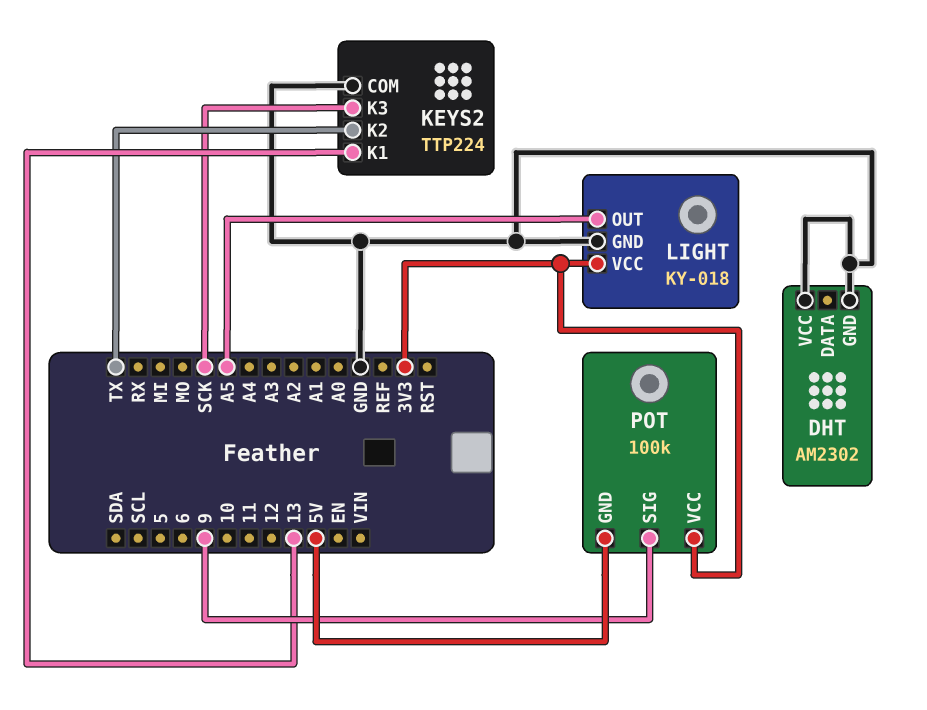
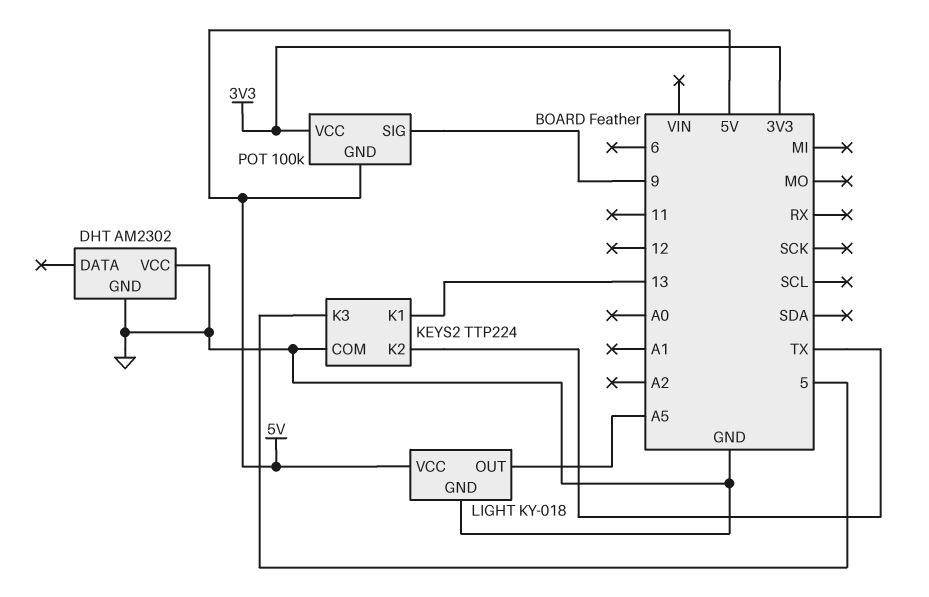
KEYS2 pin K3: SCK -> 5
LIGHT pin VCC: 3V3 -> 5V

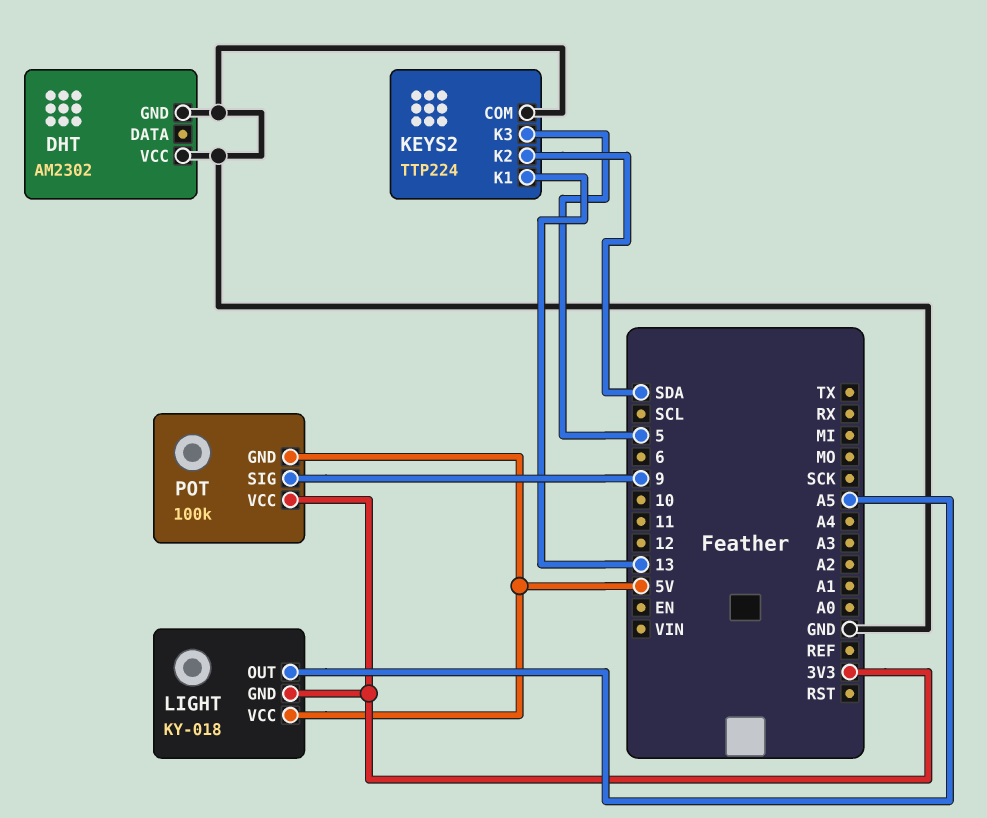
KEYS2 pin K2: TX -> SDA
LIGHT pin GND: GND -> 3V3

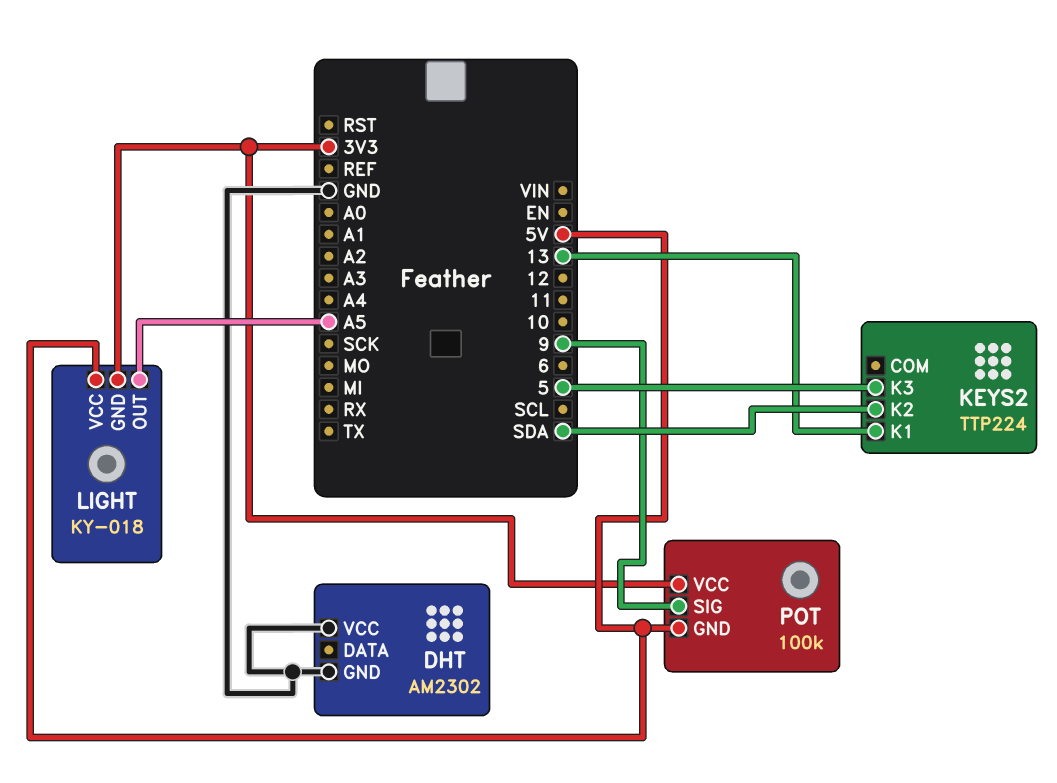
KEYS2 pin COM: GND -> none

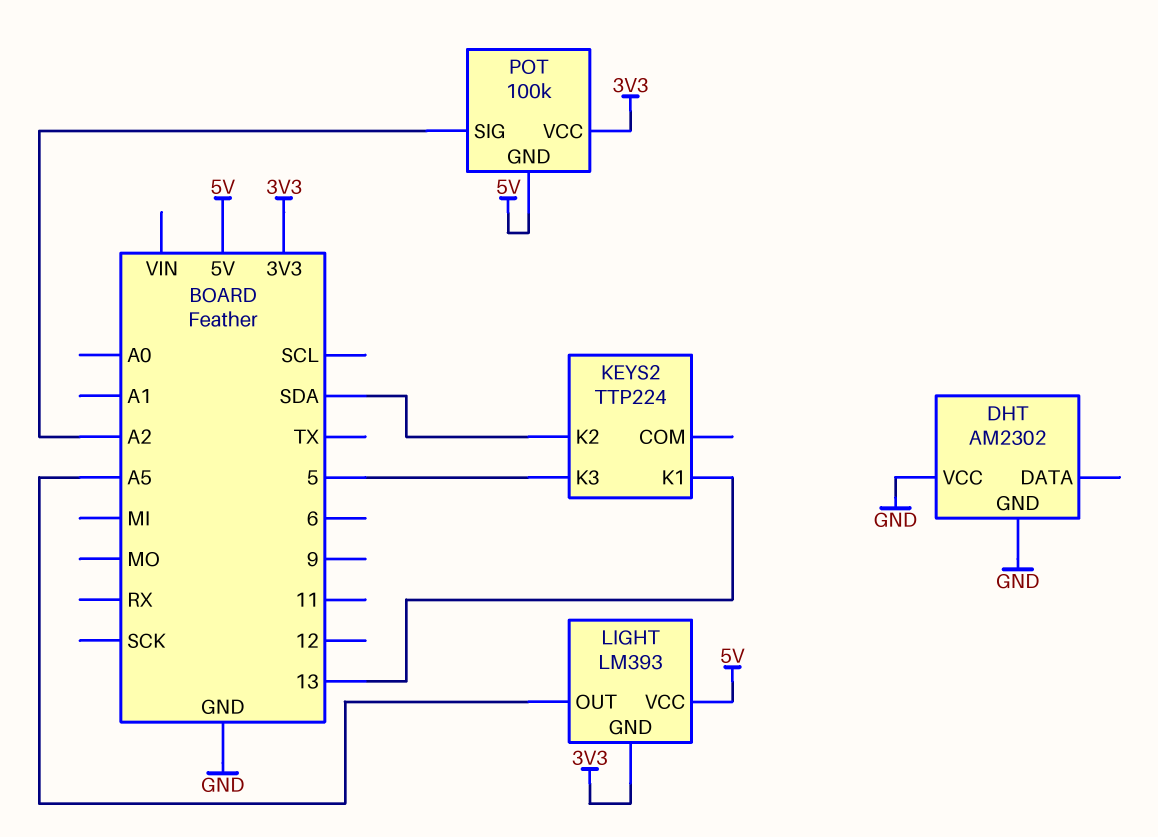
LIGHT: KY-018 -> LM393
POT pin SIG: 9 -> A2

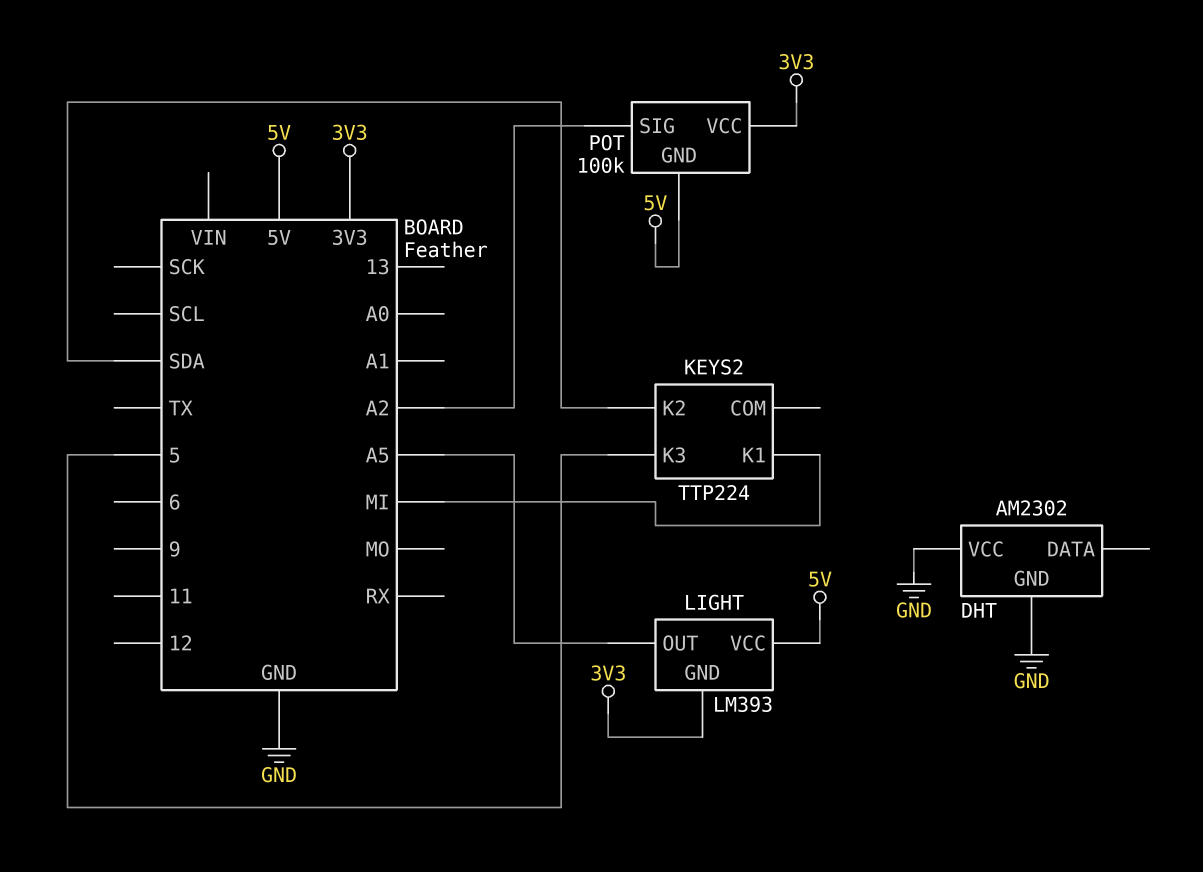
KEYS2 pin K1: 13 -> MI

